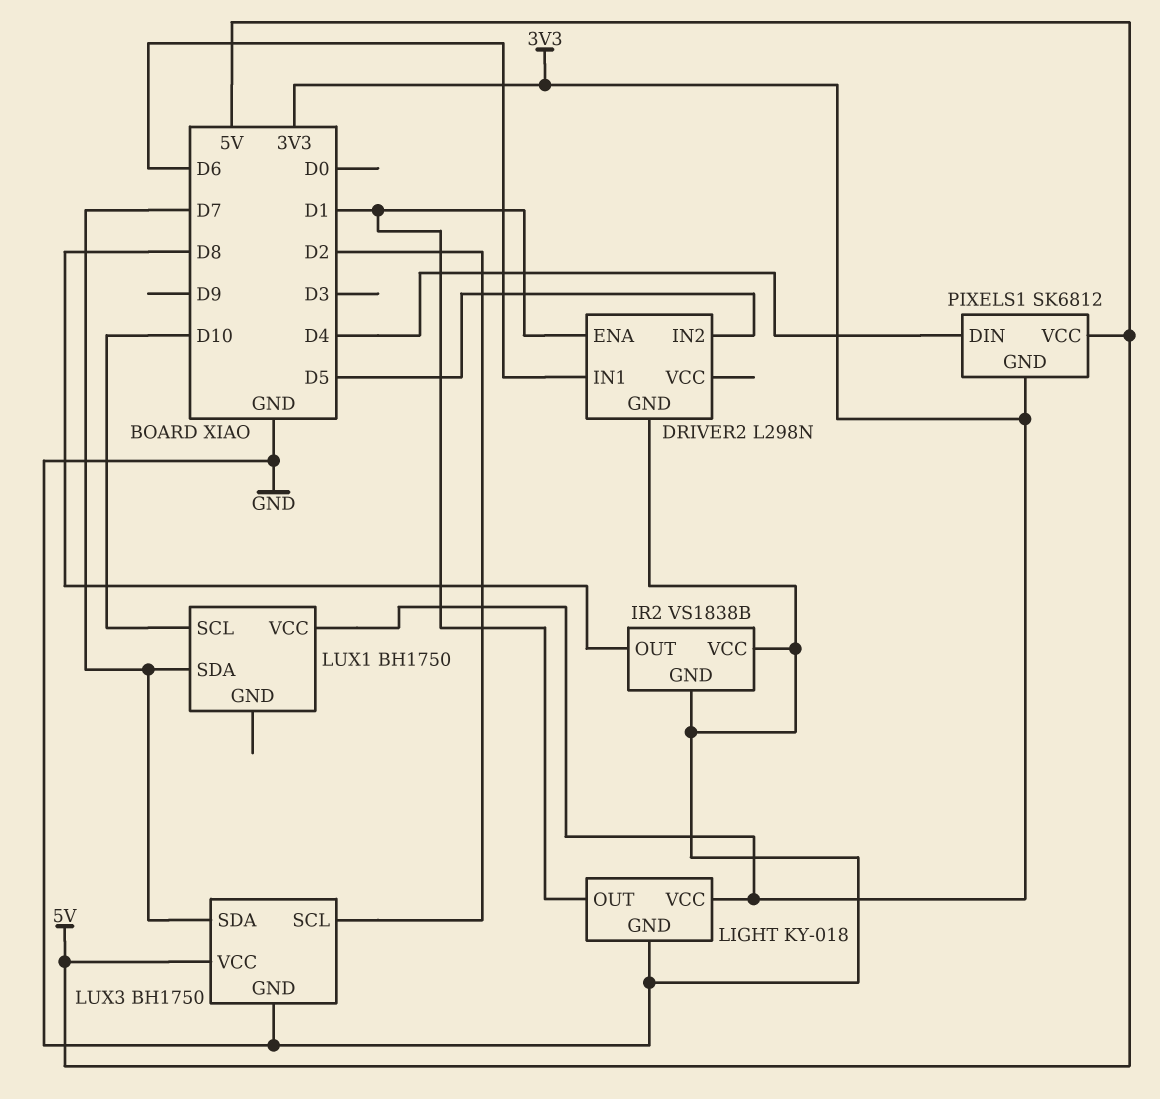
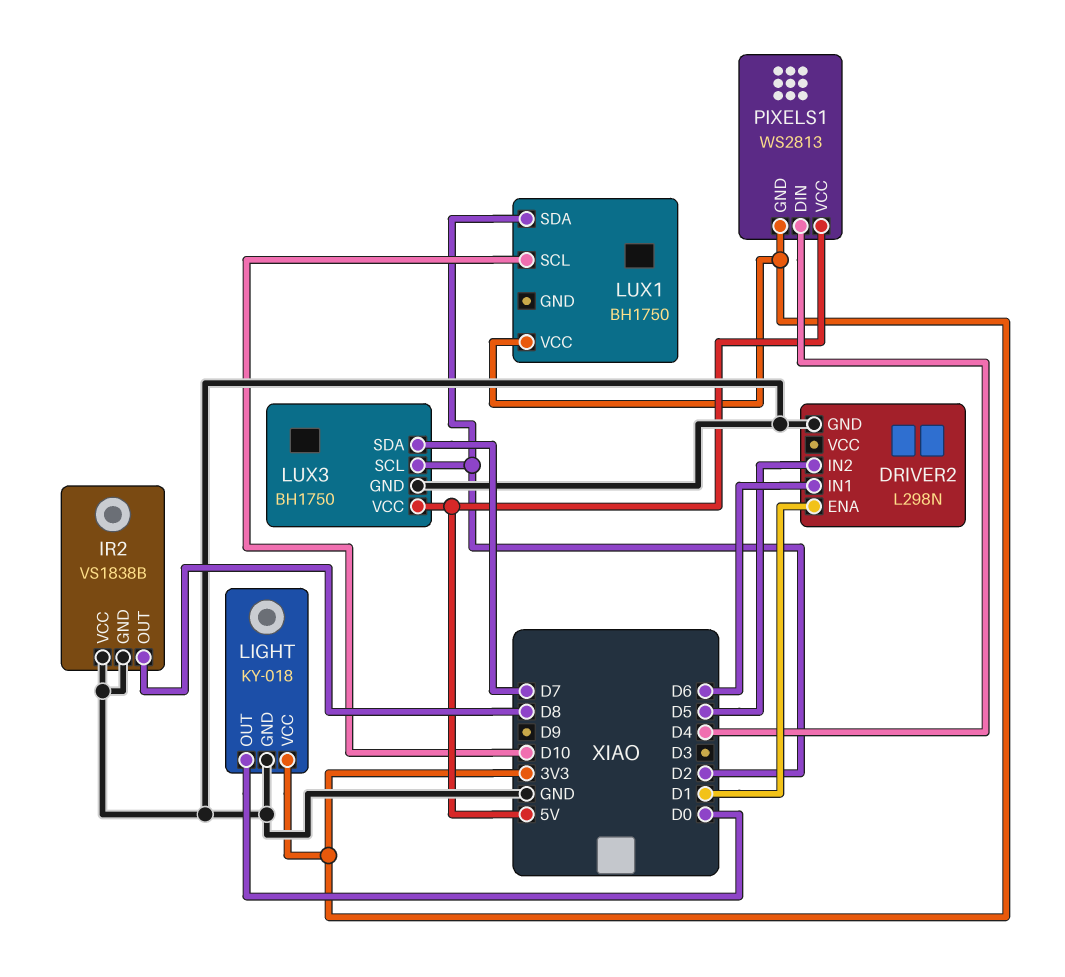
LIGHT pin OUT: D1 -> D0
LUX1 pin SDA: D7 -> D2
PIXELS1: SK6812 -> WS2813

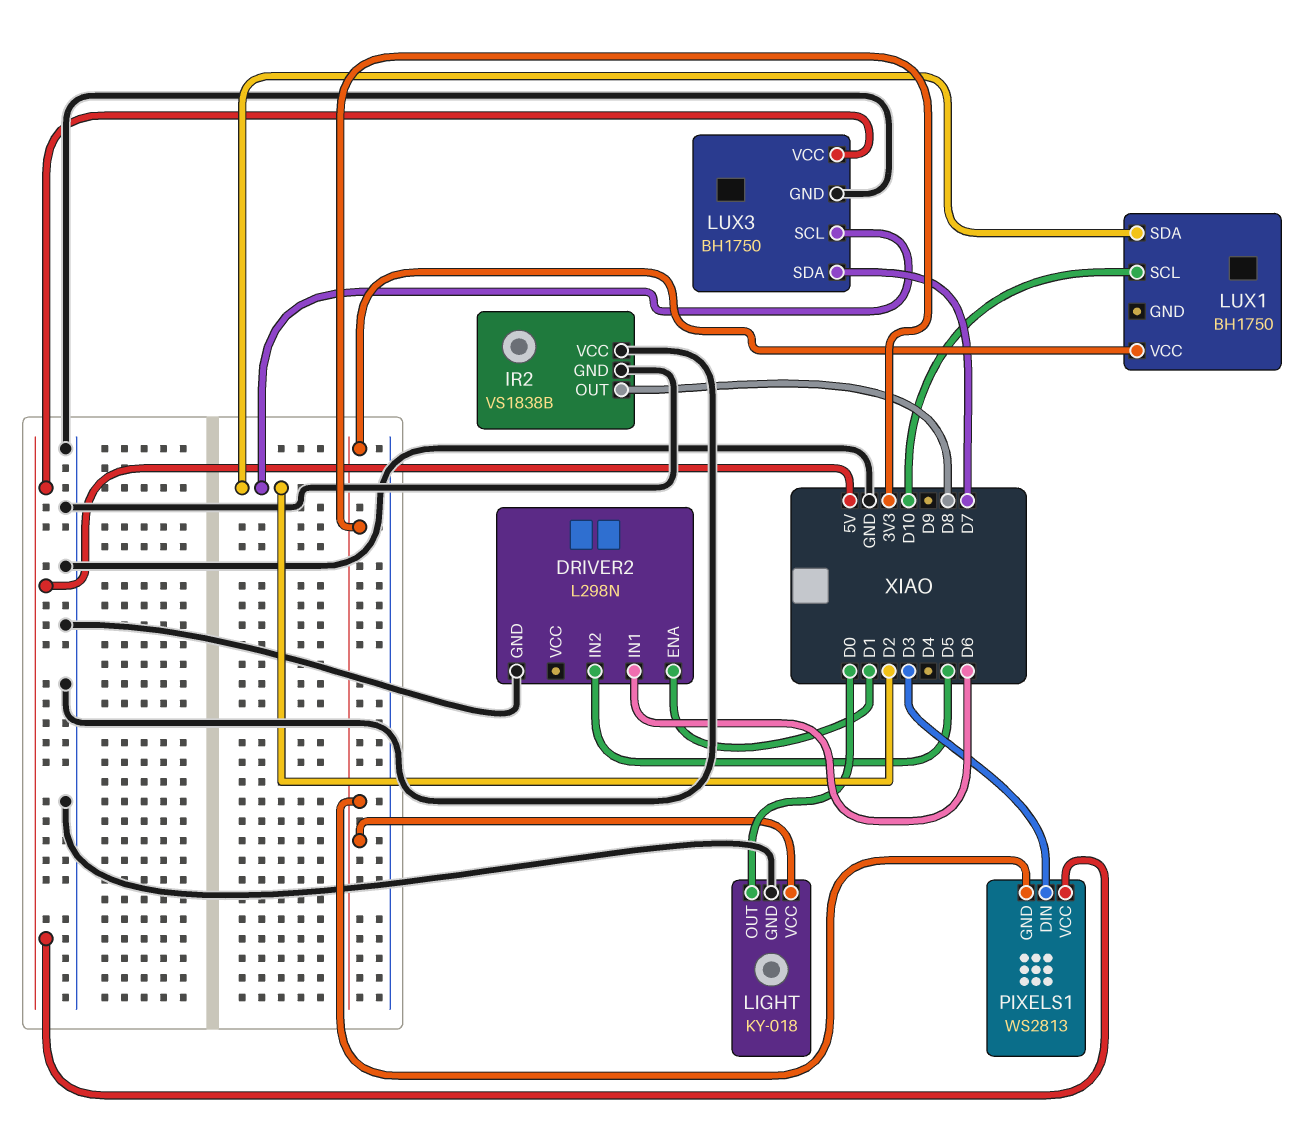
PIXELS1 pin DIN: D4 -> D3

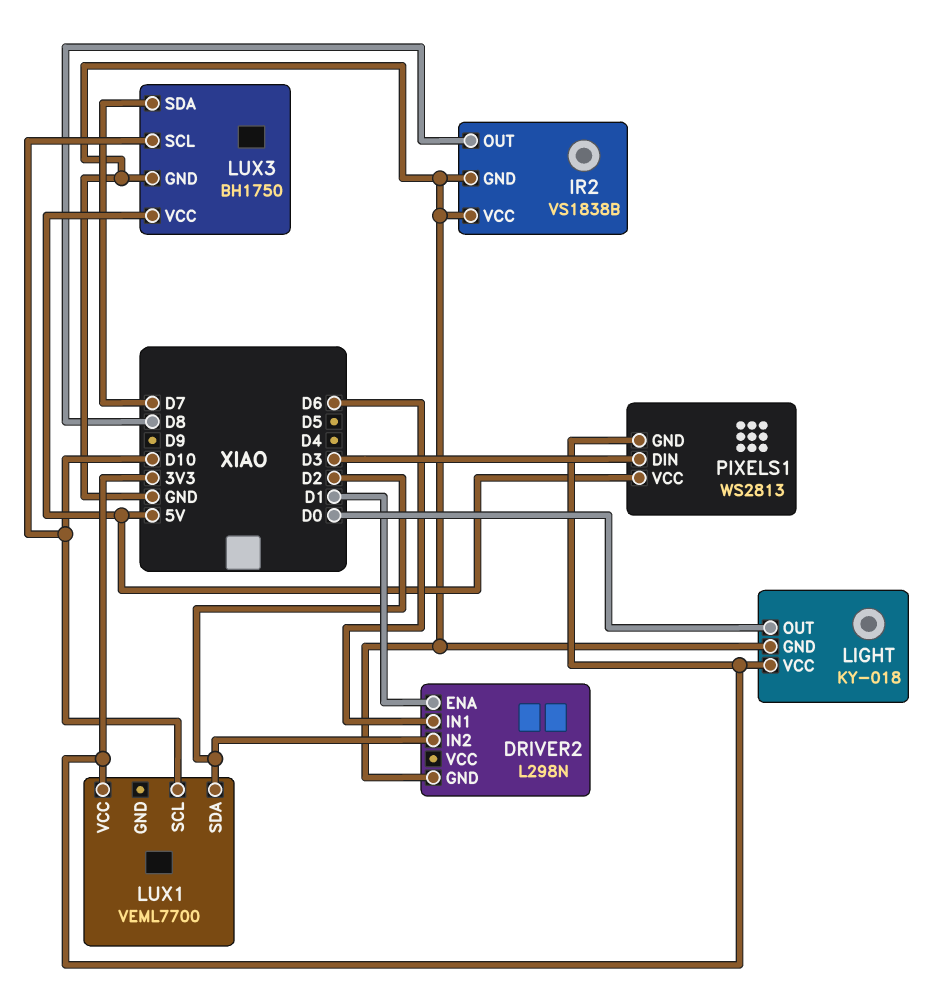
DRIVER2 pin IN2: D5 -> D2
LUX1: BH1750 -> VEML7700
LUX3 pin SCL: D2 -> D10

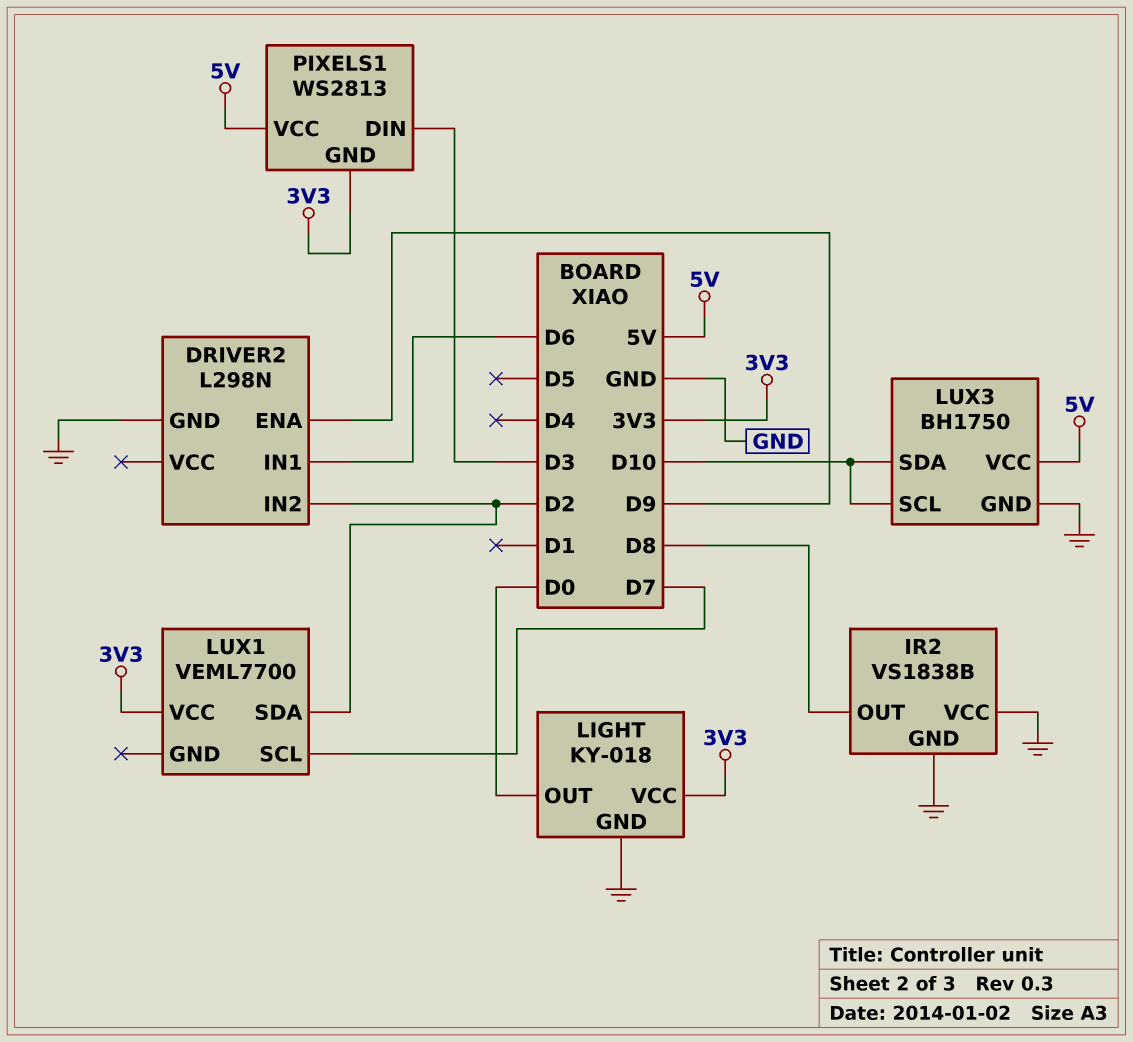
DRIVER2 pin ENA: D1 -> D9
LUX1 pin SCL: D10 -> D7
LUX3 pin SDA: D7 -> D10

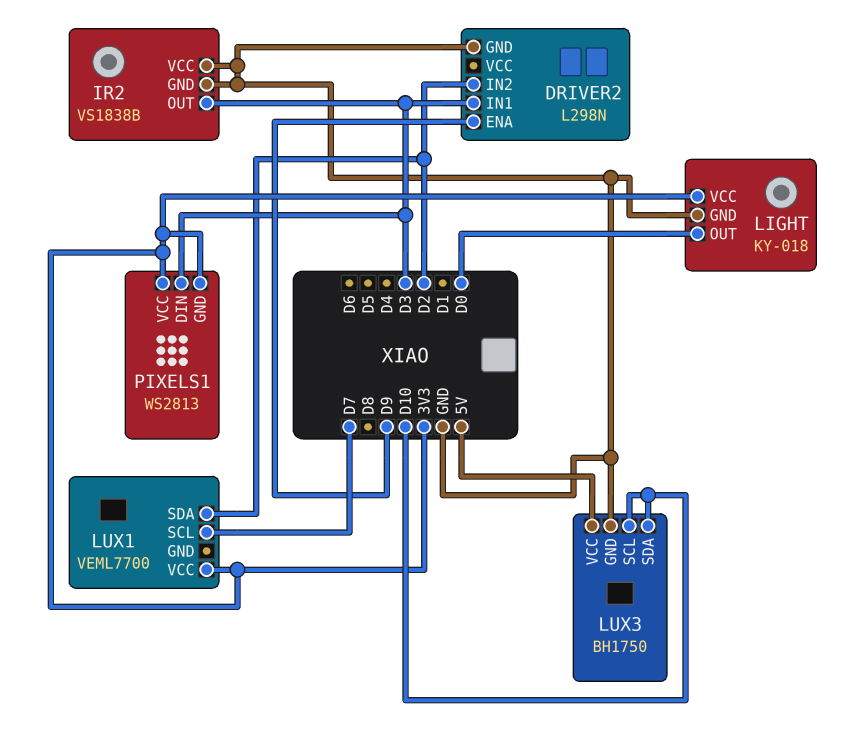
DRIVER2 pin IN1: D6 -> D3
IR2 pin OUT: D8 -> D3
PIXELS1 pin VCC: 5V -> 3V3

